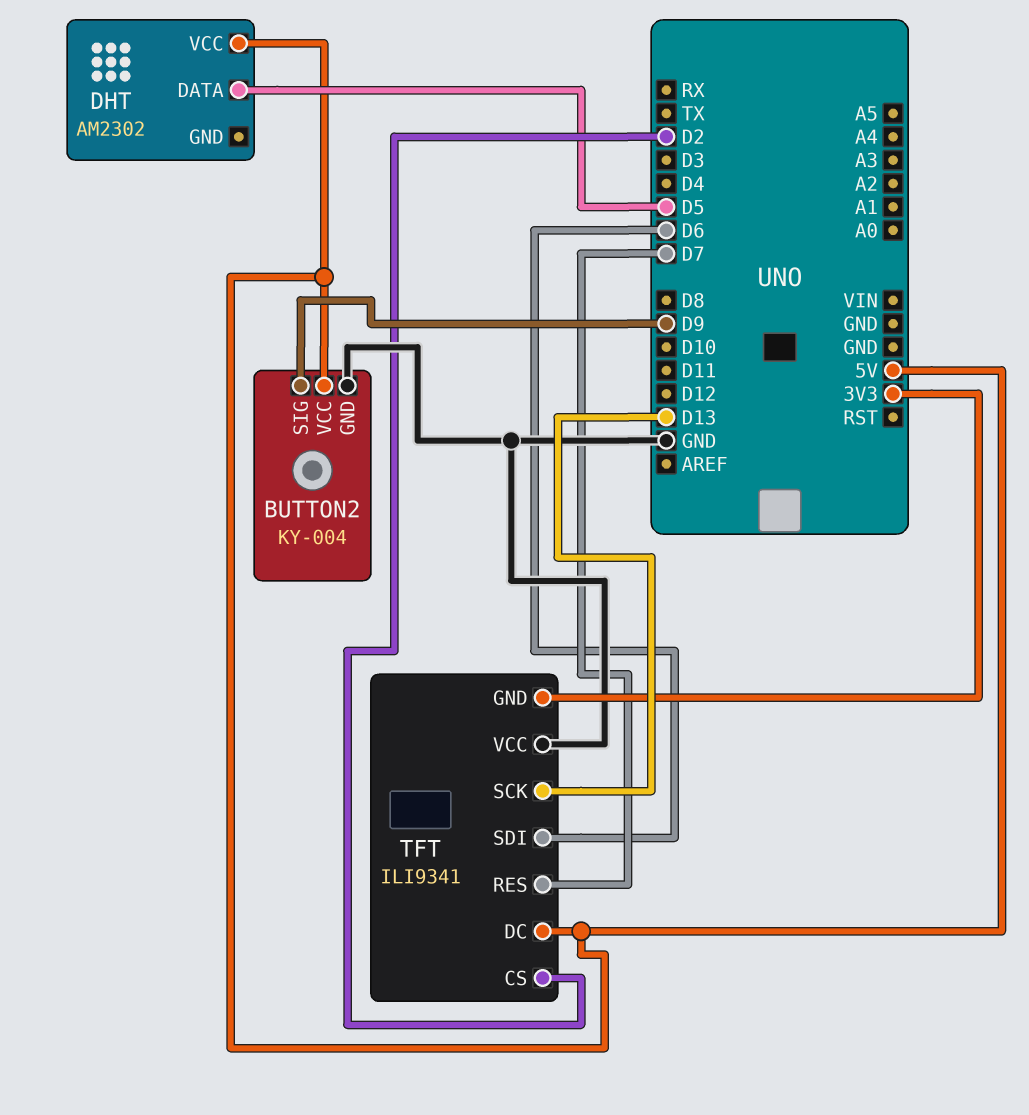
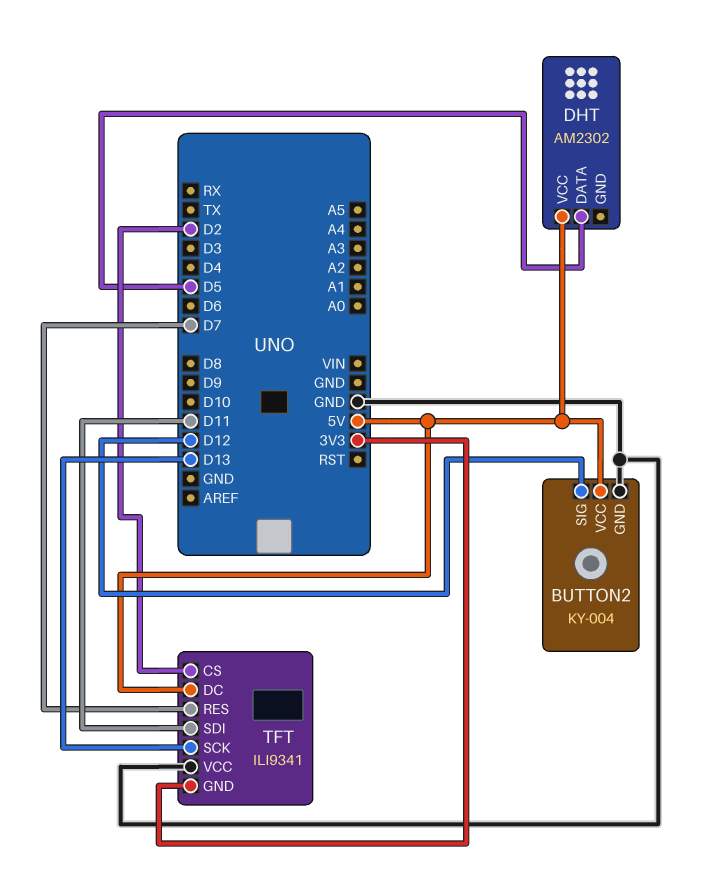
BUTTON2 pin SIG: D9 -> D12
TFT pin SDI: D6 -> D11

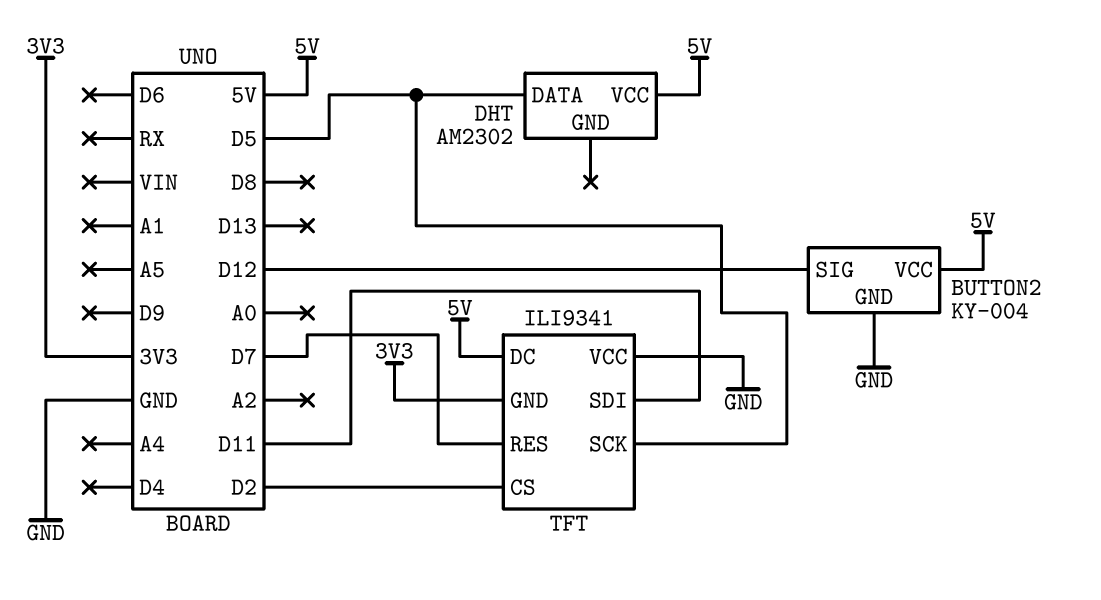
TFT pin SCK: D13 -> D5

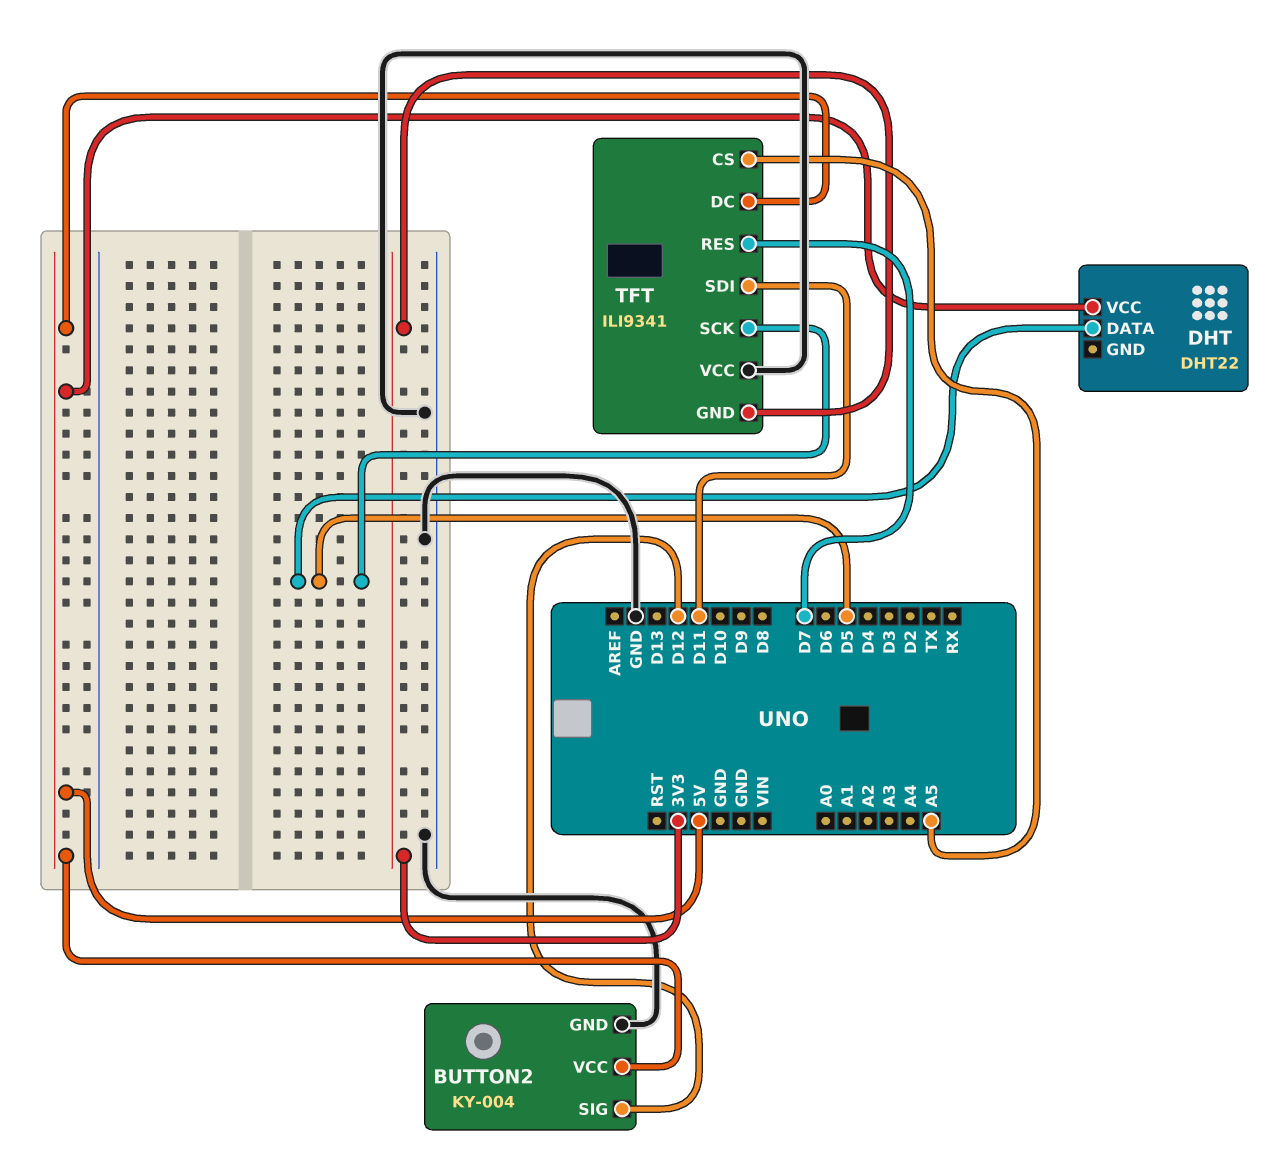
DHT: AM2302 -> DHT22
TFT pin CS: D2 -> A5

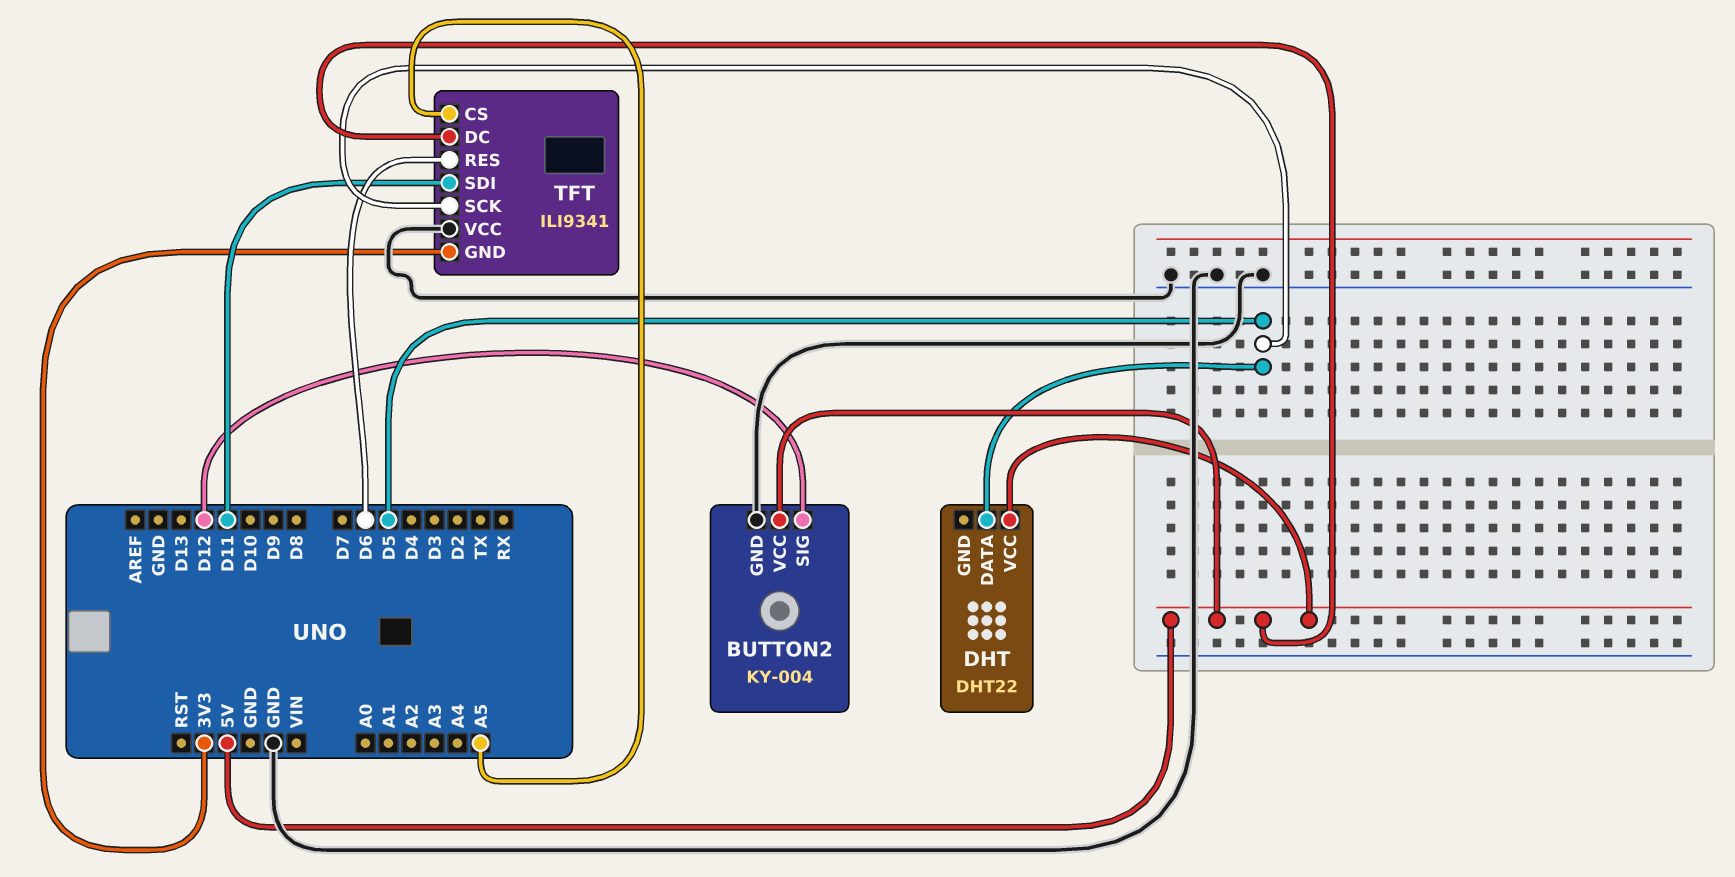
TFT pin RES: D7 -> D6

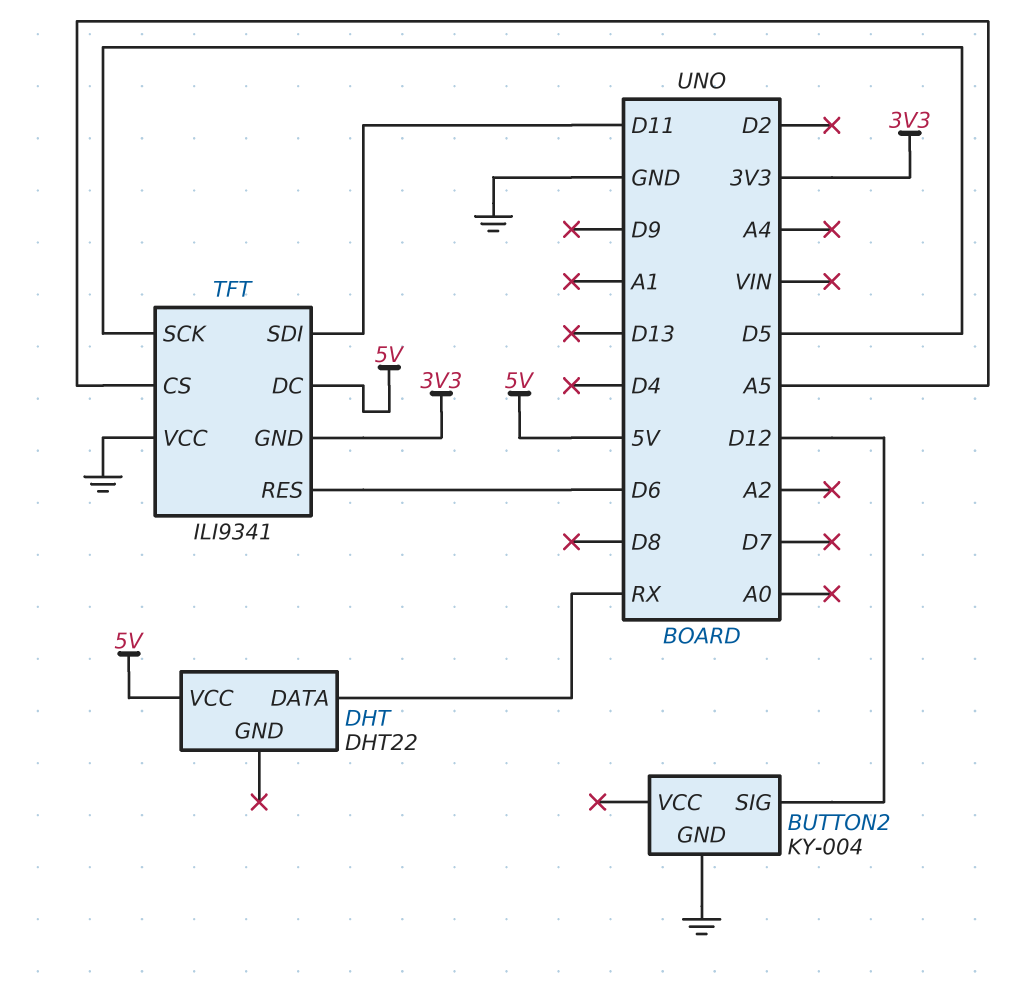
BUTTON2 pin VCC: 5V -> none
DHT pin DATA: D5 -> RX

